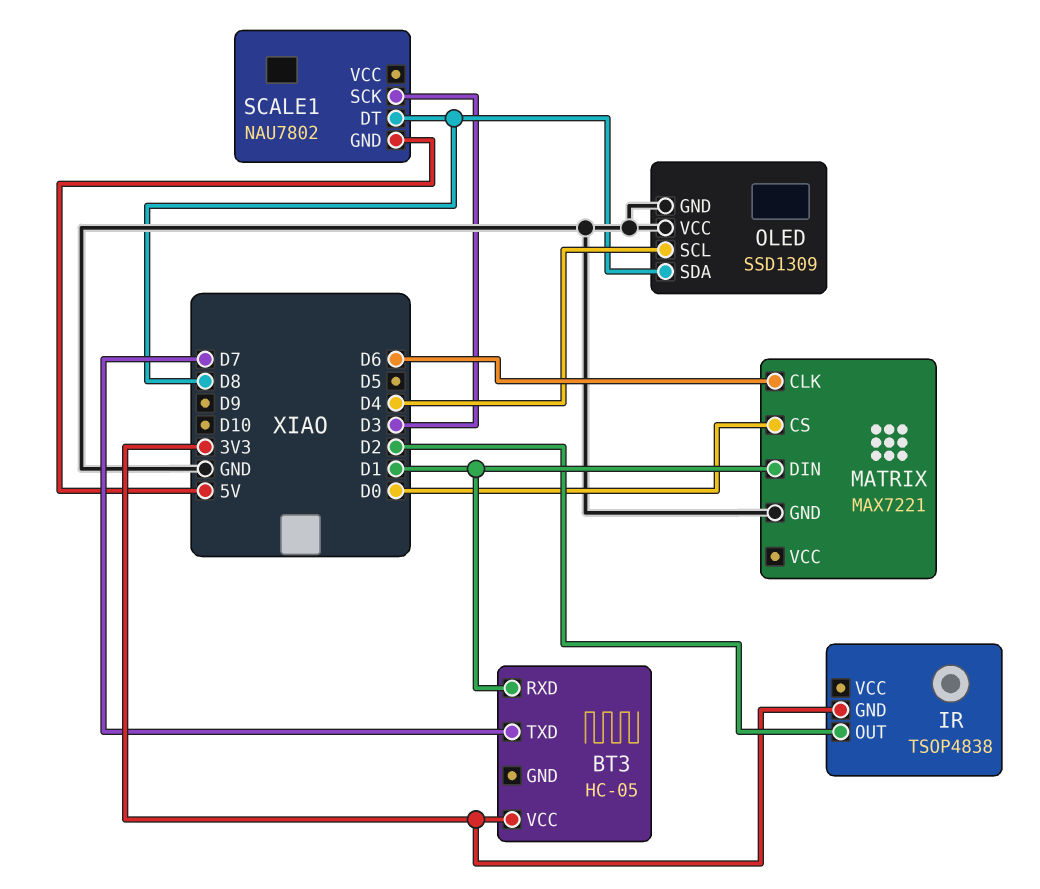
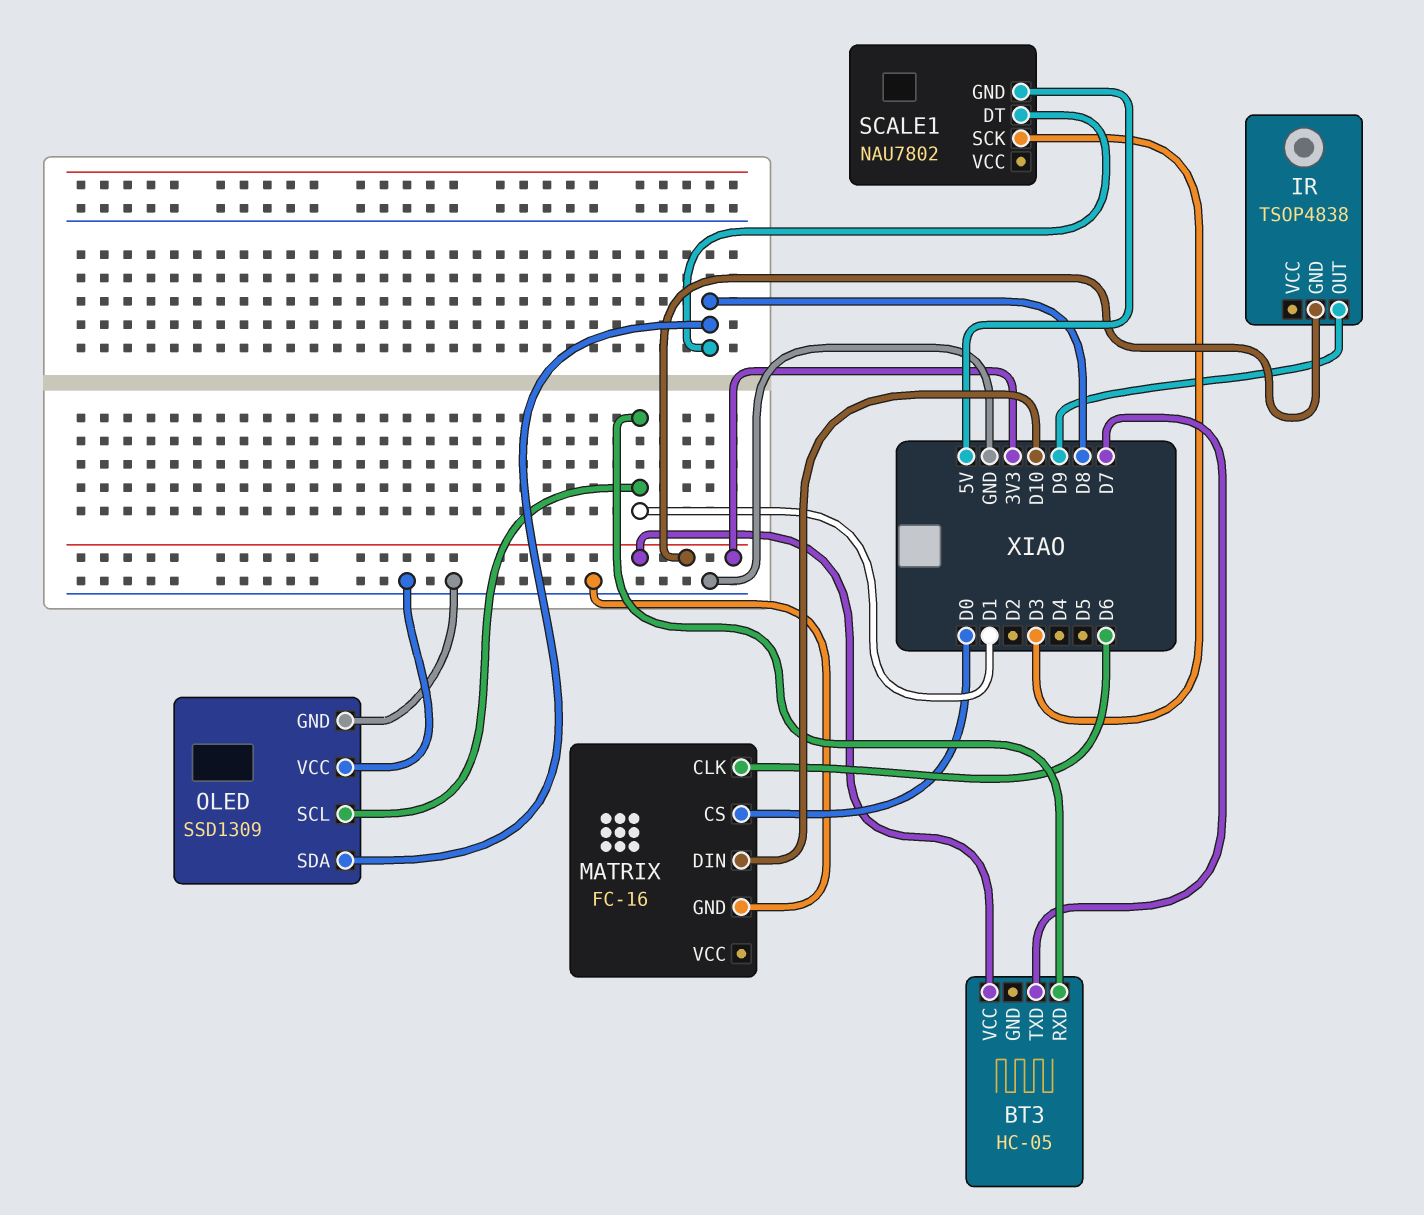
IR pin OUT: D2 -> D9
MATRIX: MAX7221 -> FC-16
MATRIX pin DIN: D1 -> D10
OLED pin SCL: D4 -> D1

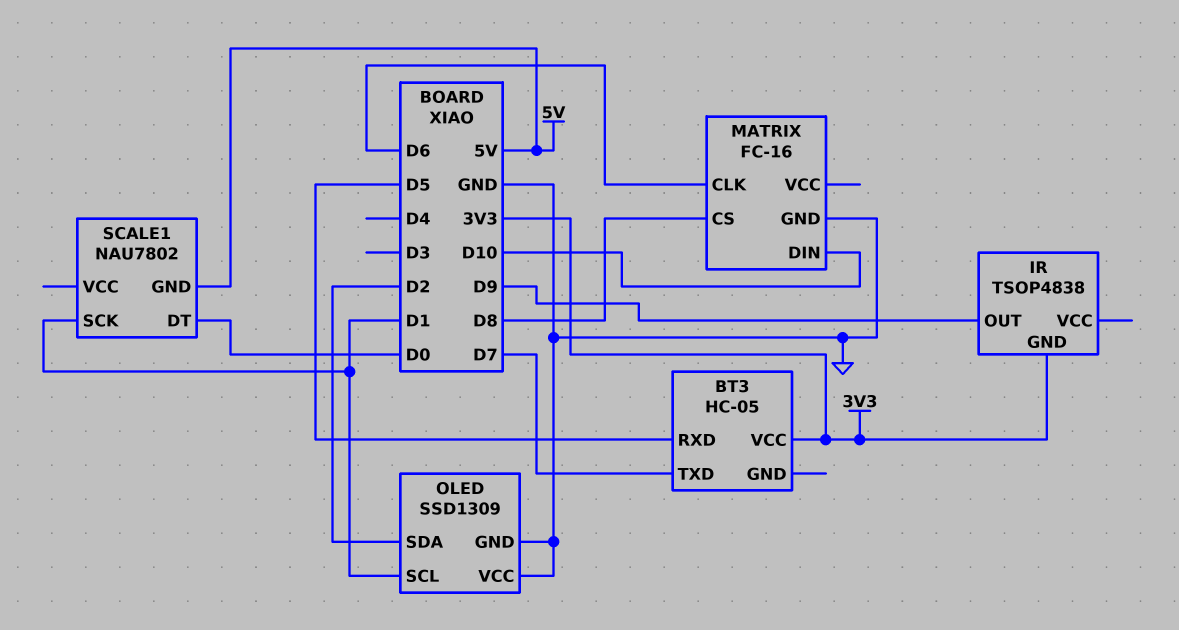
BT3 pin RXD: D1 -> D5
MATRIX pin CS: D0 -> D8
OLED pin SDA: D8 -> D2
SCALE1 pin DT: D8 -> D0
SCALE1 pin SCK: D3 -> D1

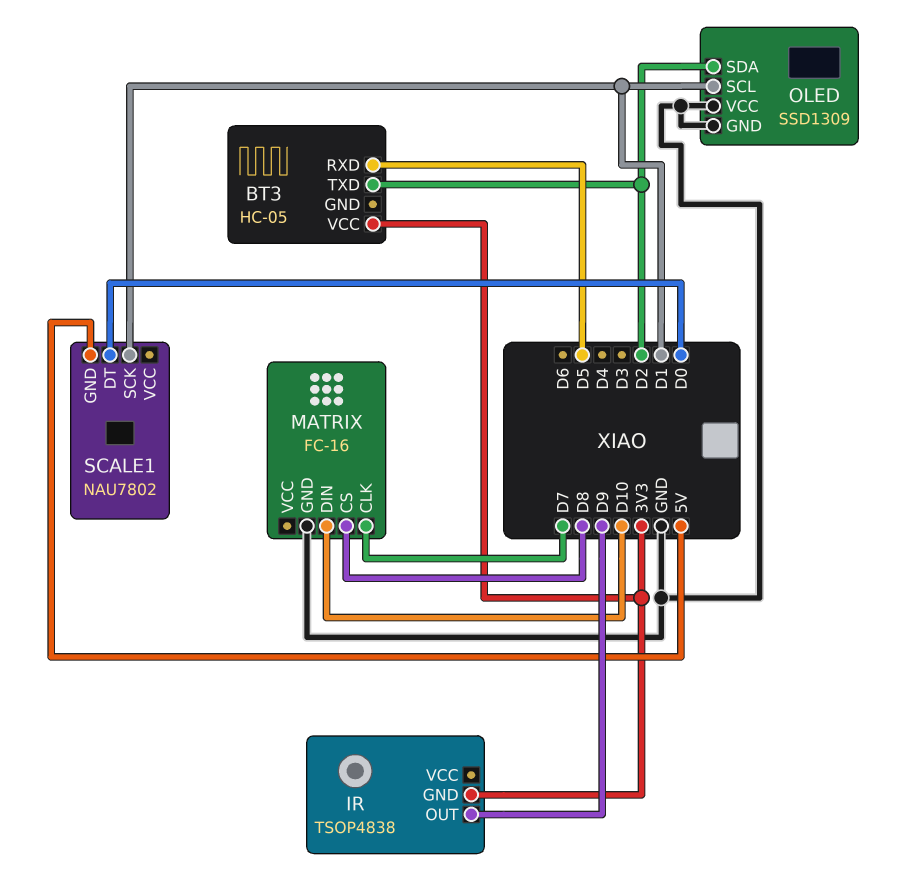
BT3 pin TXD: D7 -> D2
MATRIX pin CLK: D6 -> D7

